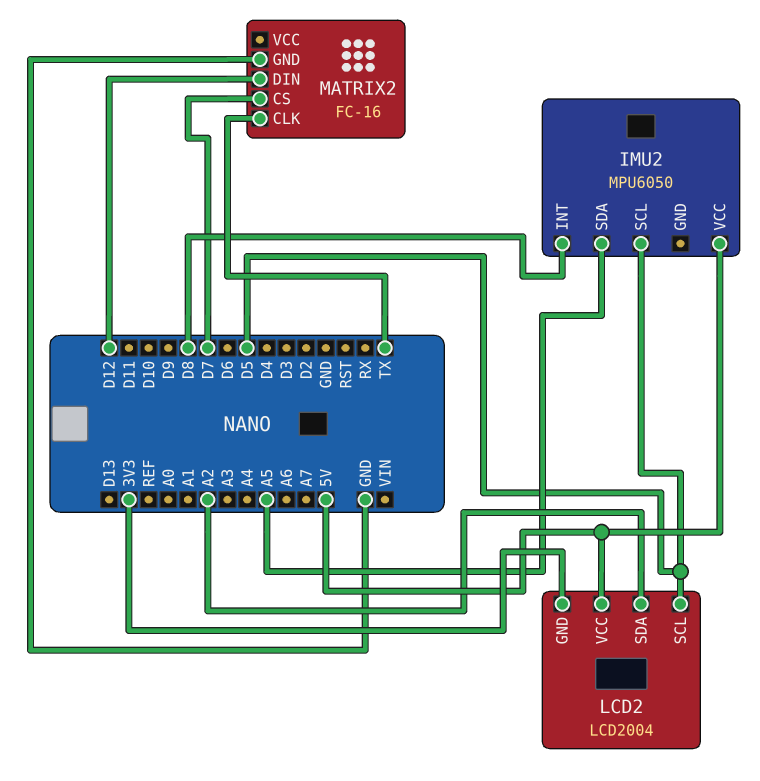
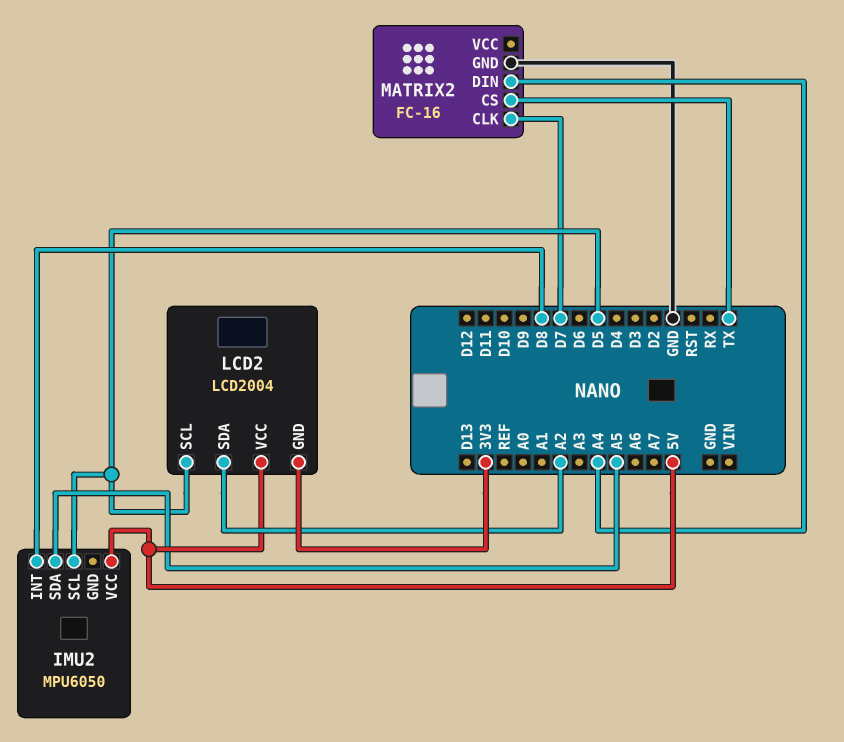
MATRIX2 pin CLK: TX -> D7
MATRIX2 pin CS: D7 -> TX
MATRIX2 pin DIN: D12 -> A4

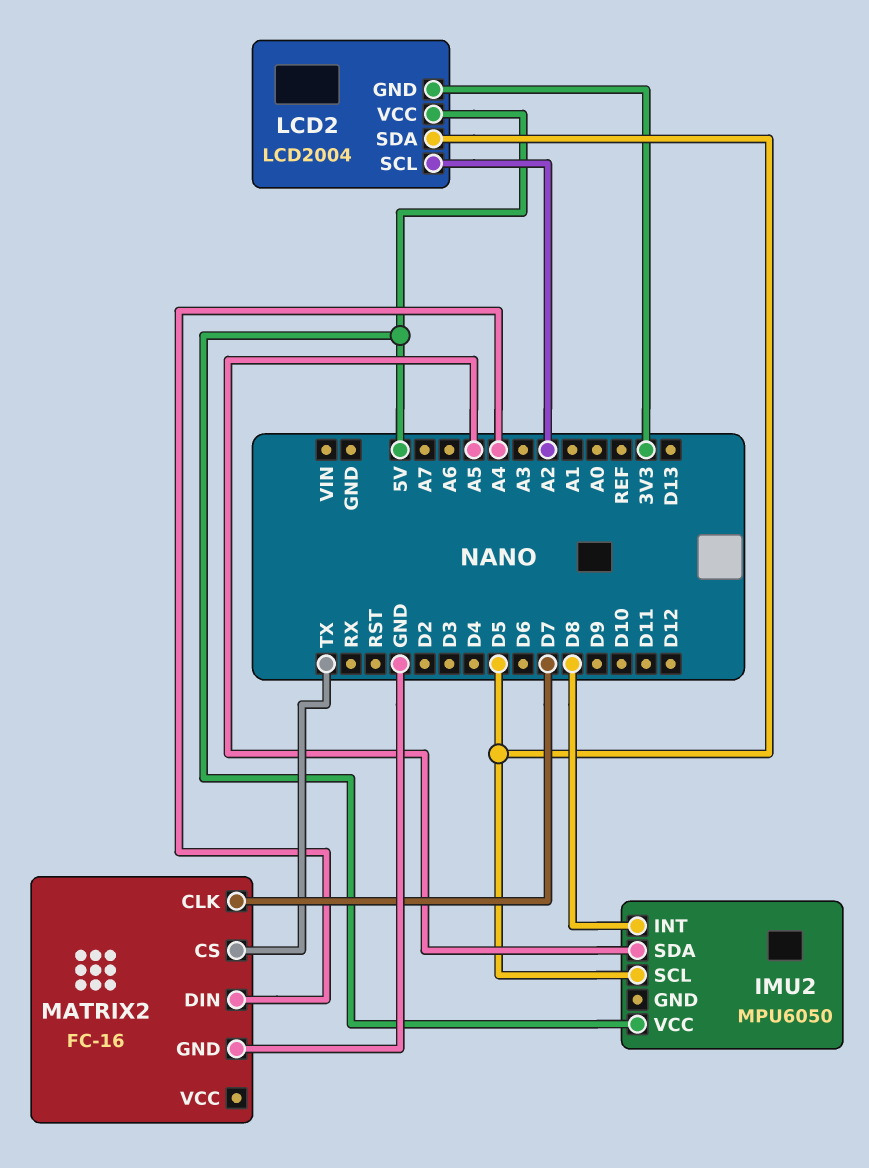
LCD2 pin SCL: D5 -> A2
LCD2 pin SDA: A2 -> D5

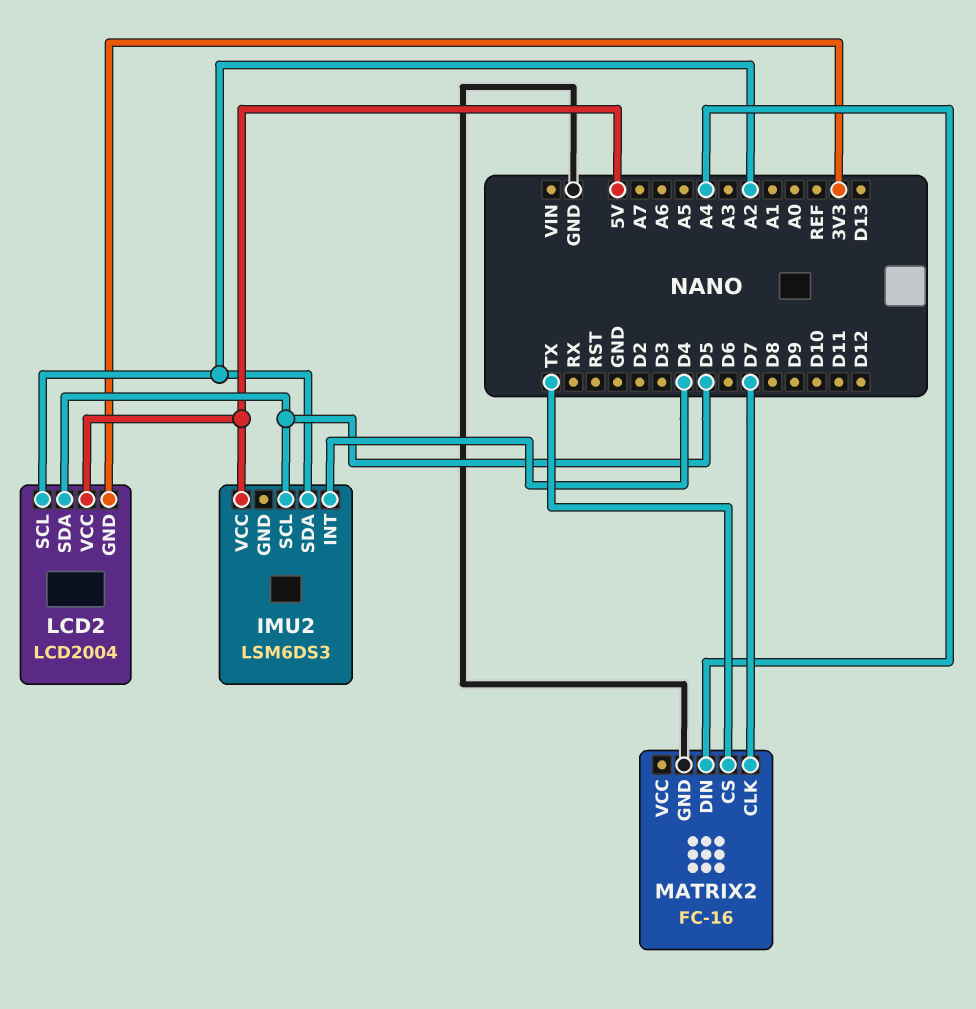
IMU2: MPU6050 -> LSM6DS3
IMU2 pin INT: D8 -> D4
IMU2 pin SDA: A5 -> A2

